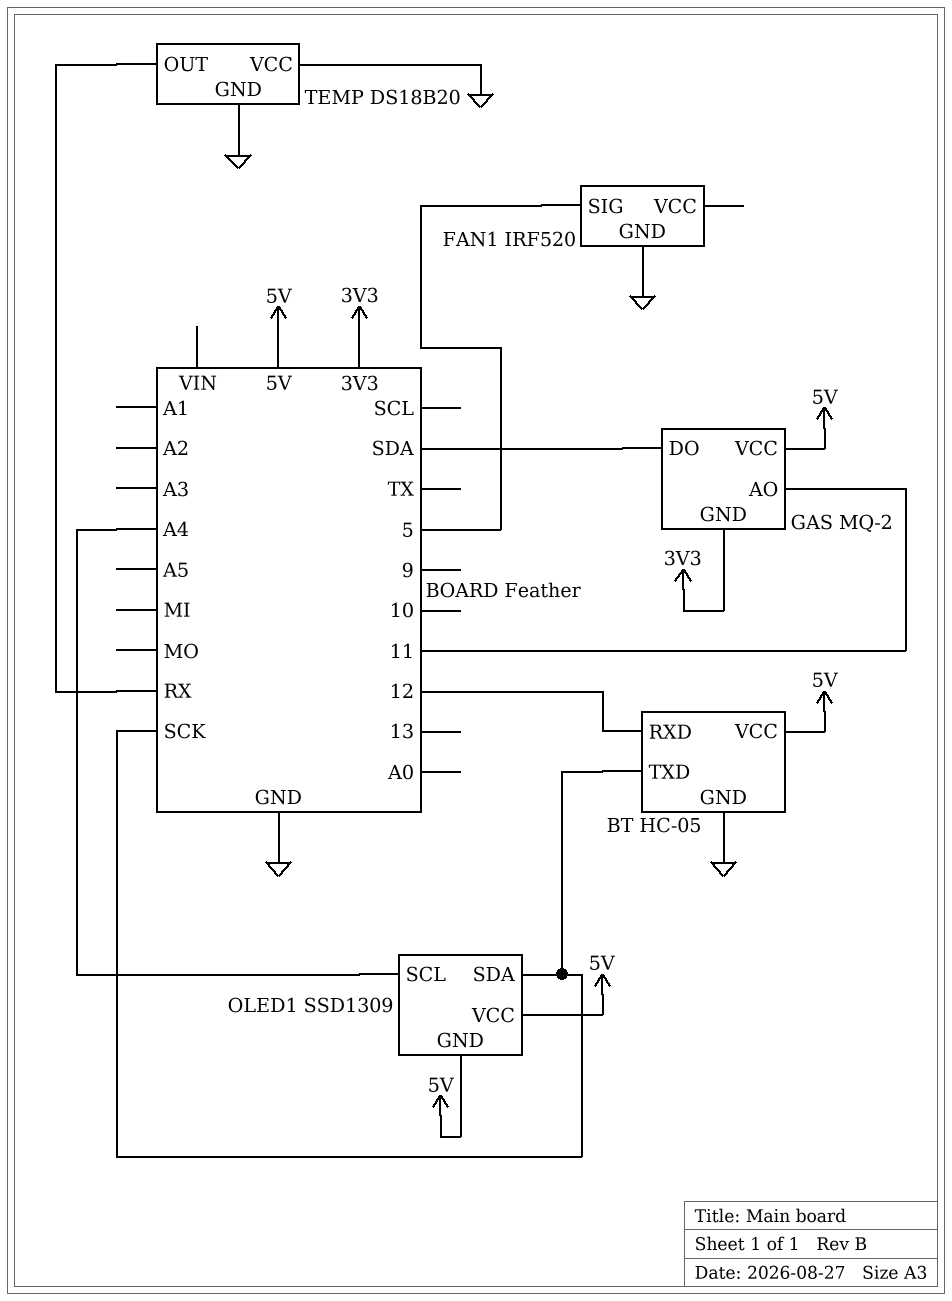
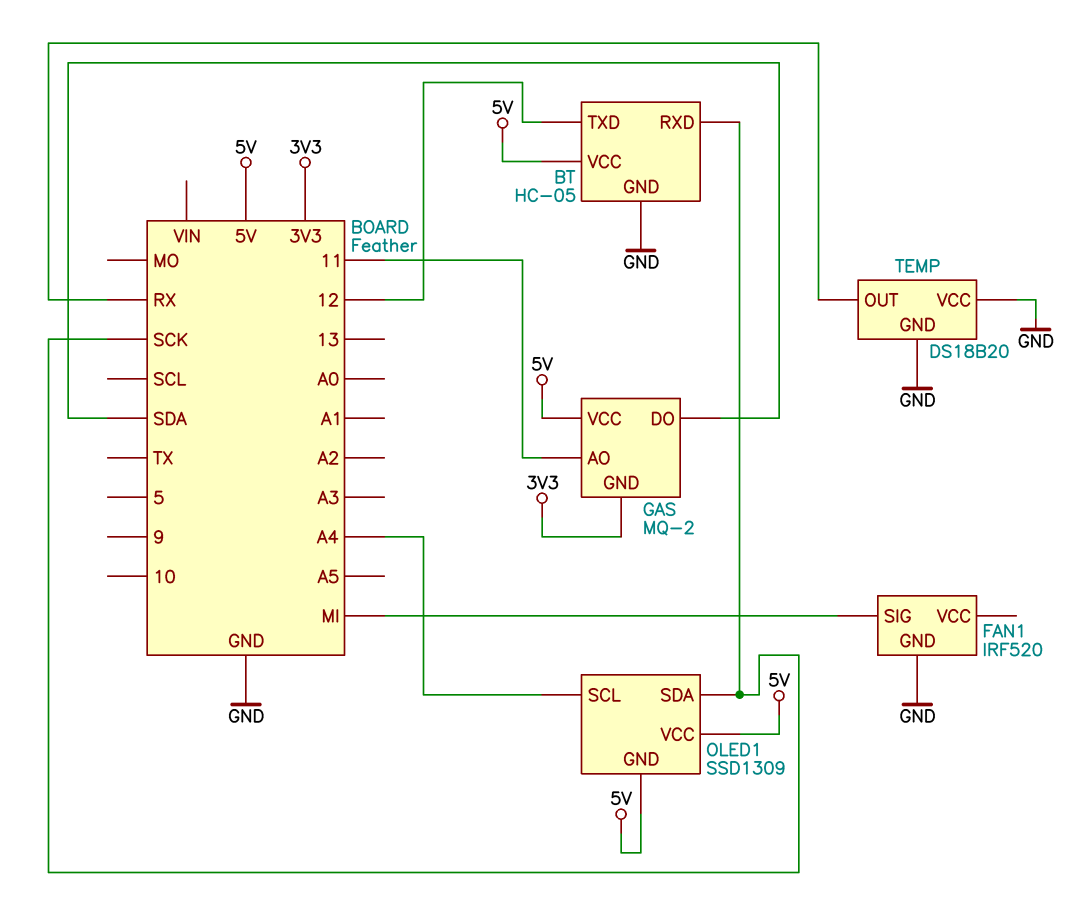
BT pin RXD: 12 -> SCK
BT pin TXD: SCK -> 12
FAN1 pin SIG: 5 -> MI

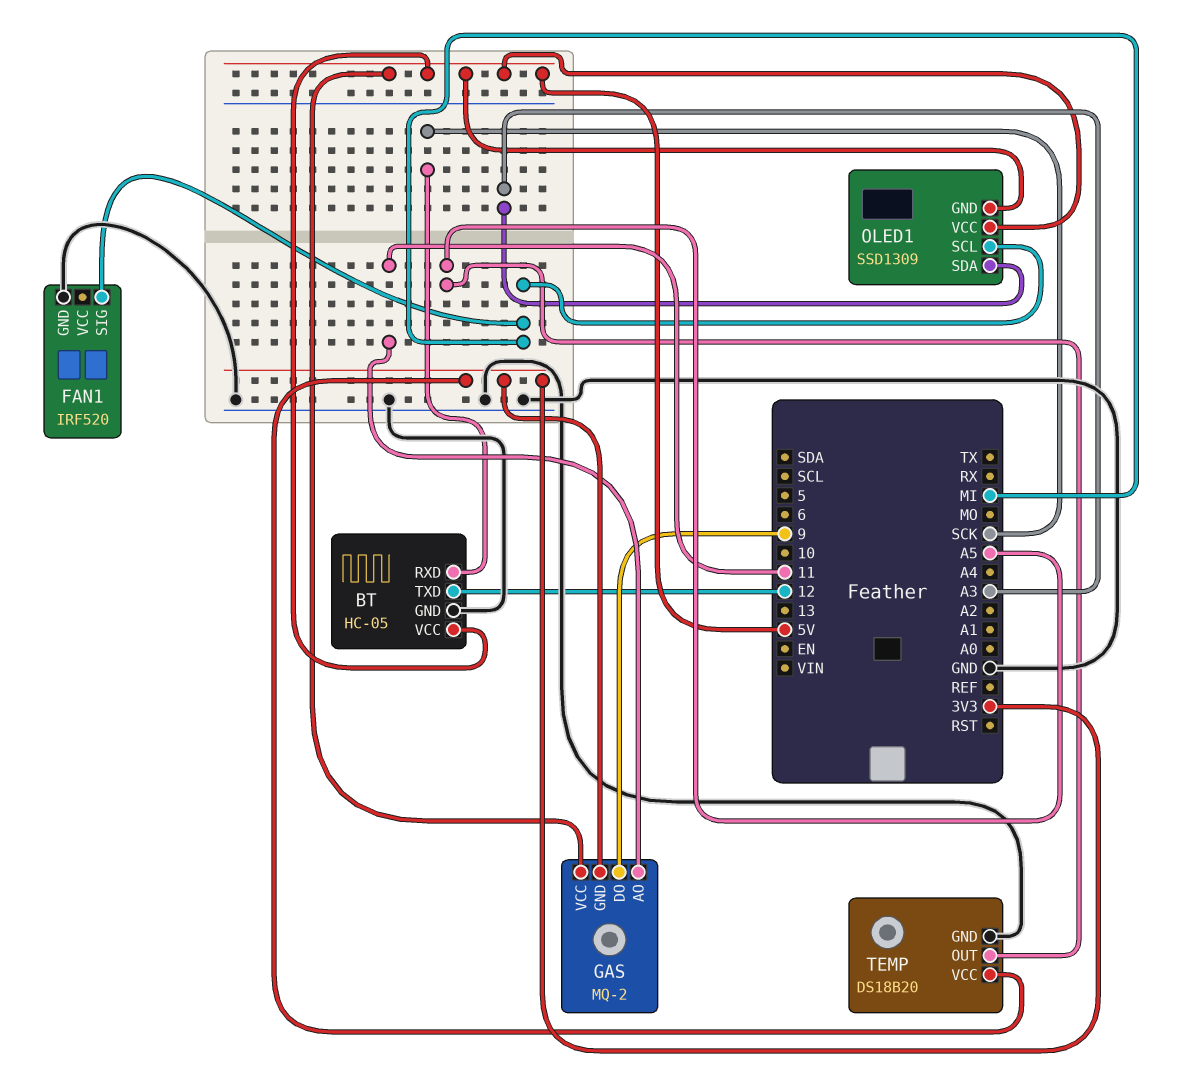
GAS pin DO: SDA -> 9
OLED1 pin SCL: A4 -> MI
OLED1 pin SDA: SCK -> A3
TEMP pin OUT: RX -> A5
TEMP pin VCC: GND -> 3V3

